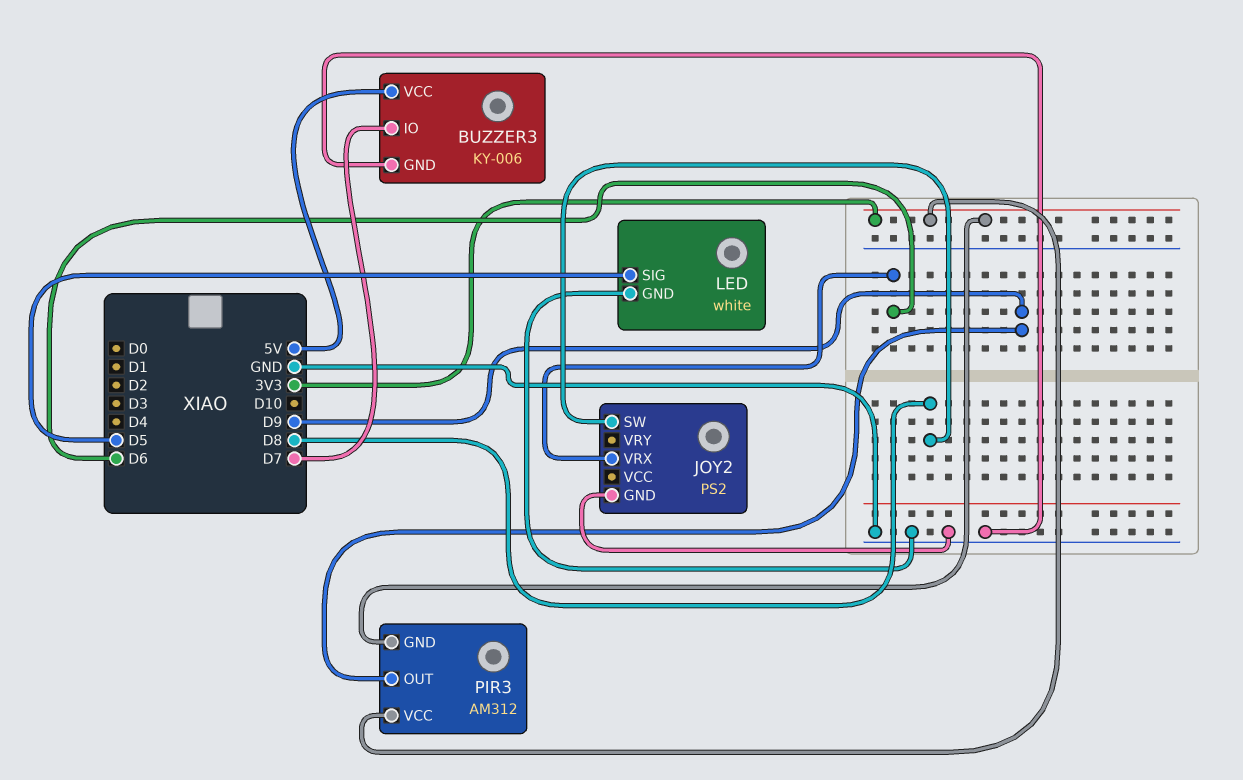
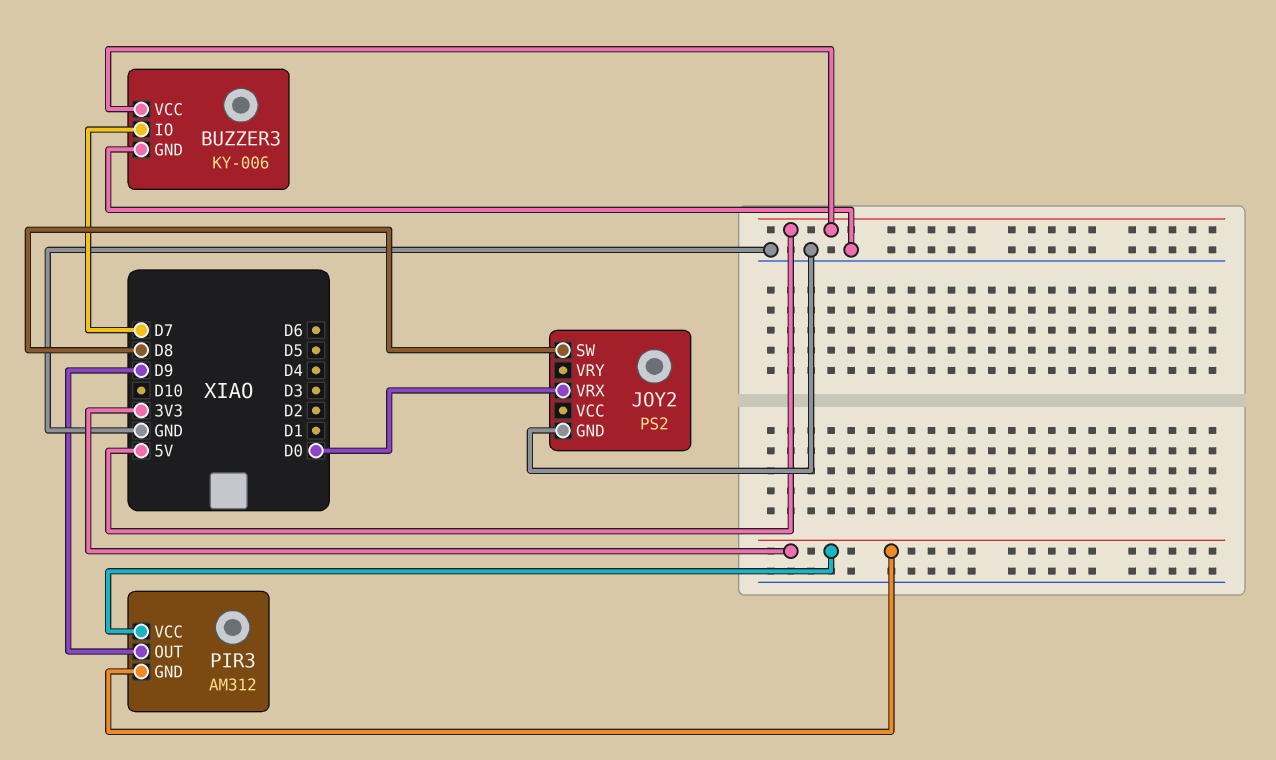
JOY2 pin VRX: D6 -> D0
LED: white -> none
LED pin GND: GND -> none
LED pin SIG: D5 -> none

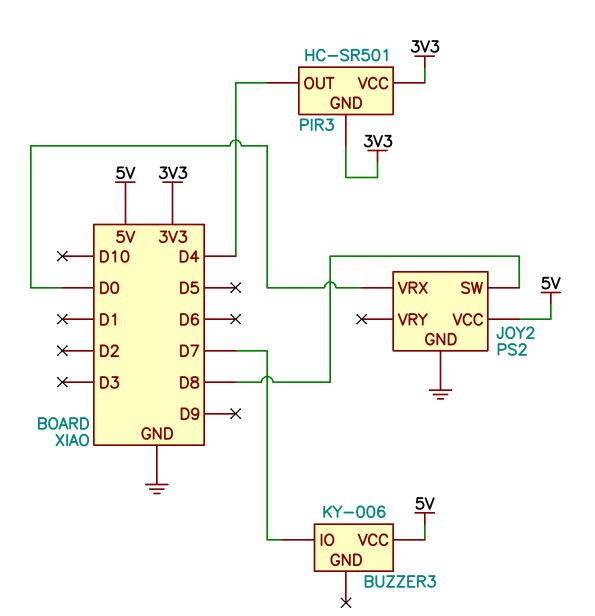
BUZZER3 pin GND: GND -> none
JOY2 pin VCC: none -> 5V
PIR3: AM312 -> HC-SR501
PIR3 pin OUT: D9 -> D4

